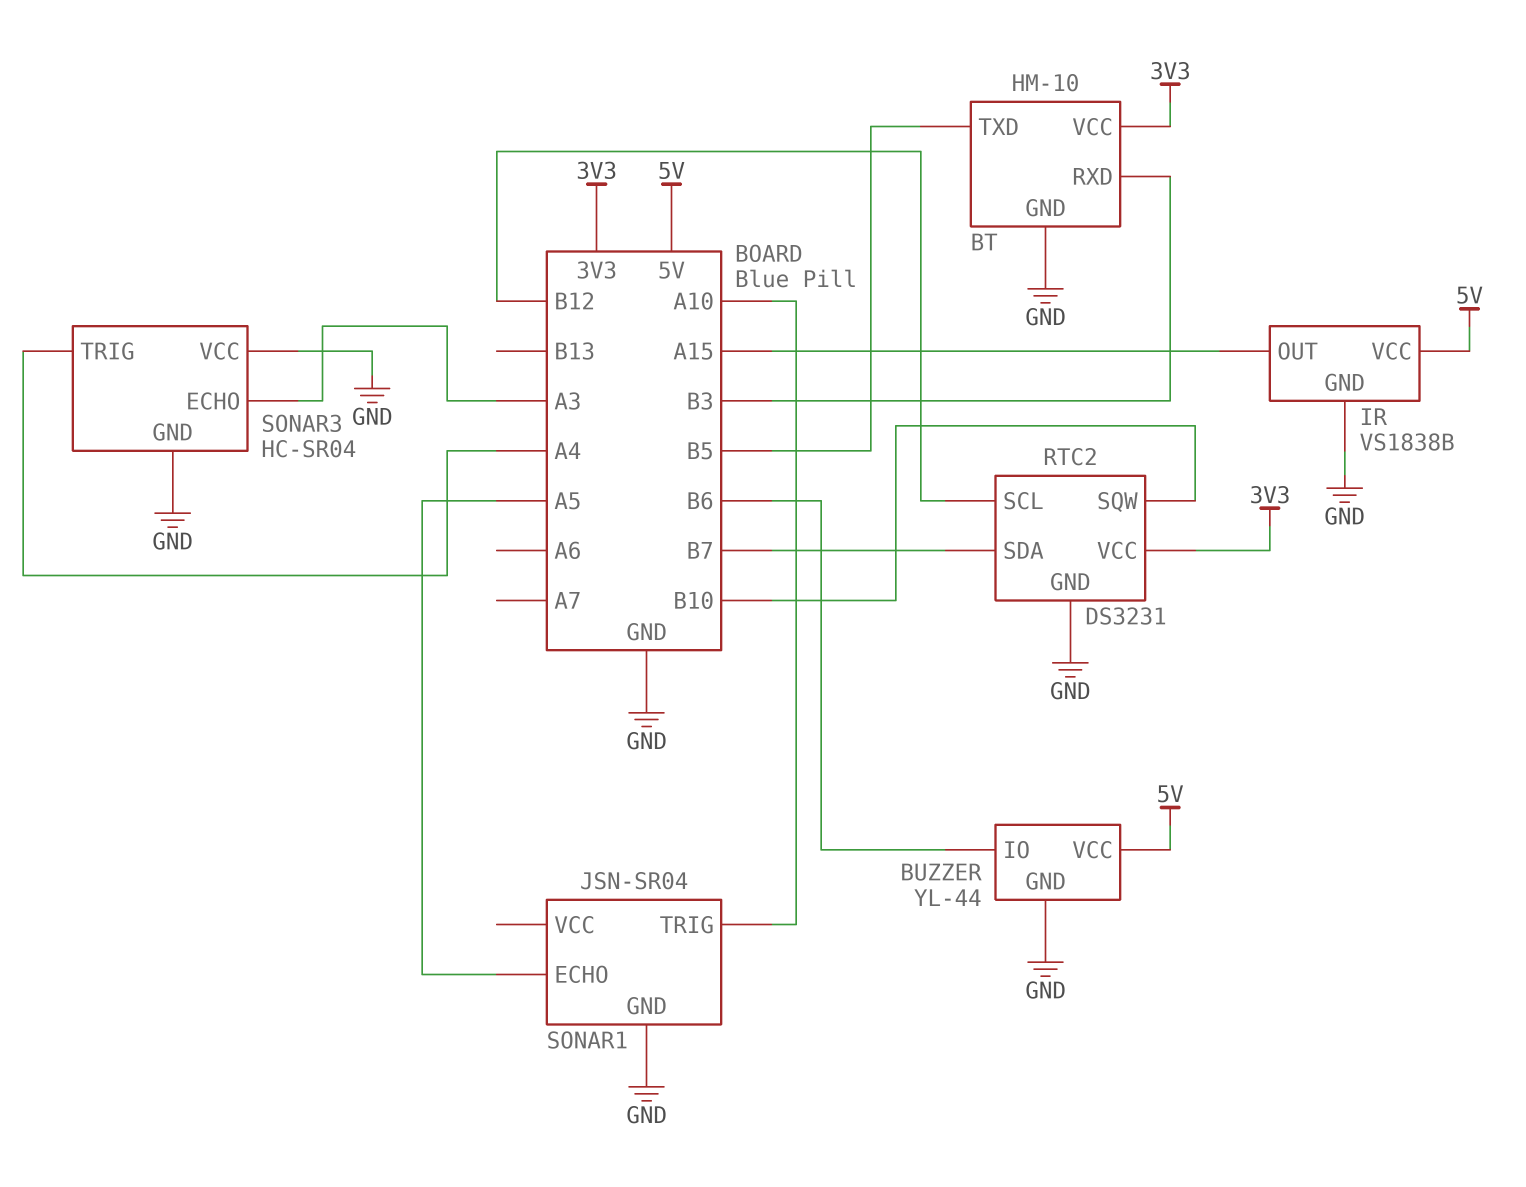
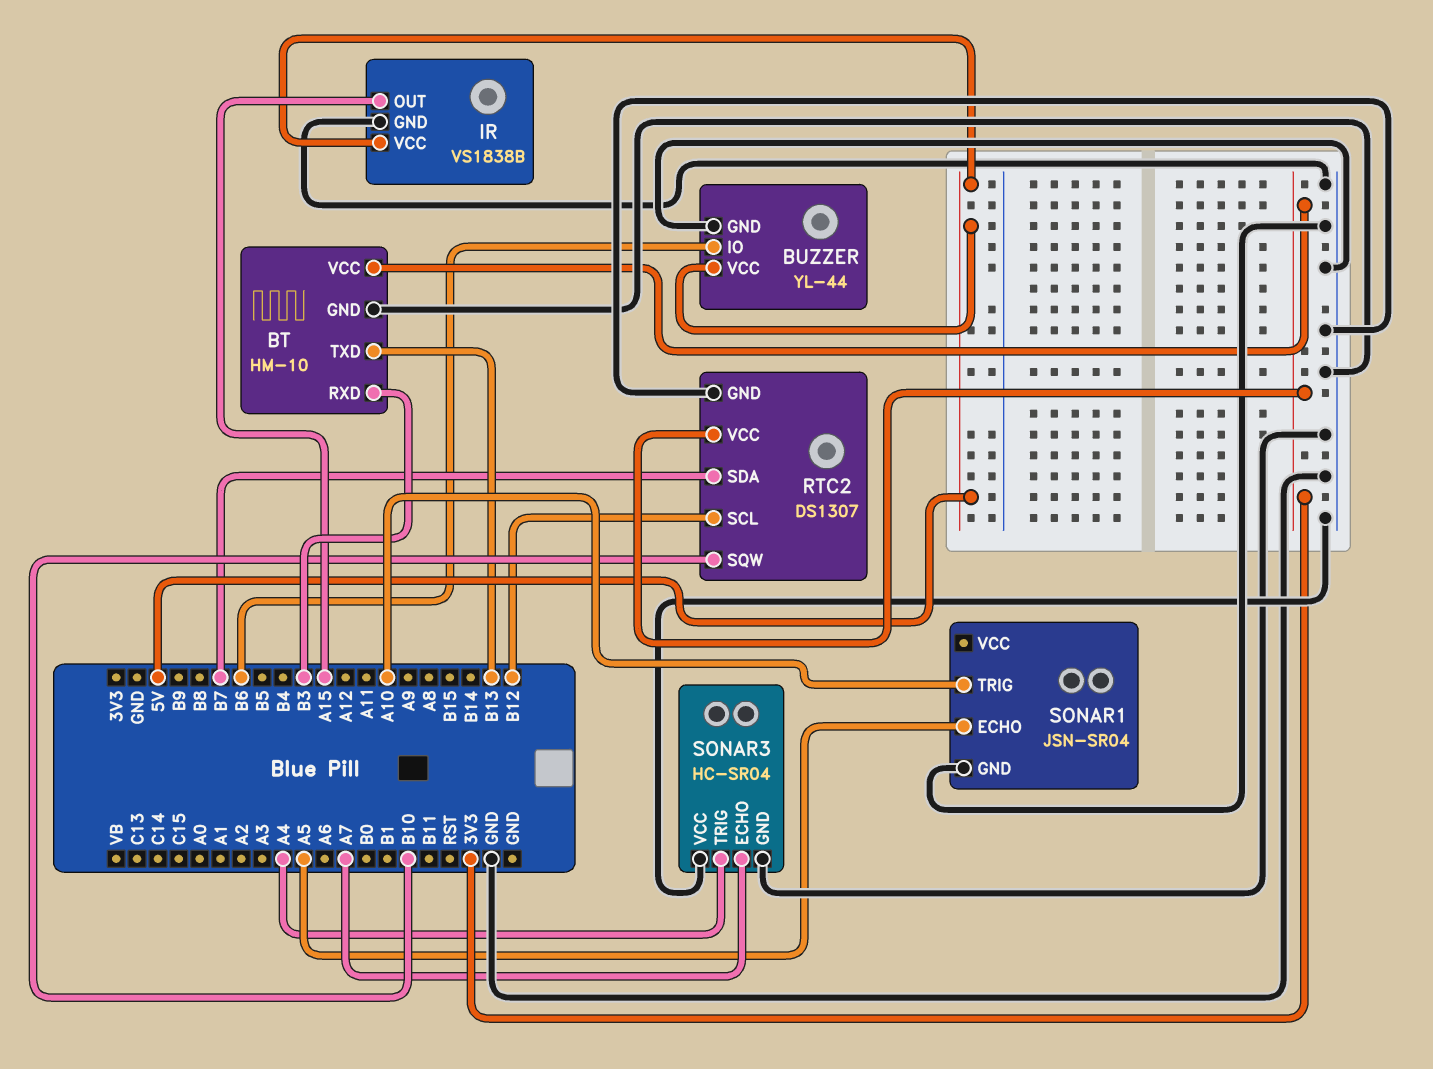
BT pin TXD: B5 -> B13
RTC2: DS3231 -> DS1307
SONAR3 pin ECHO: A3 -> A7

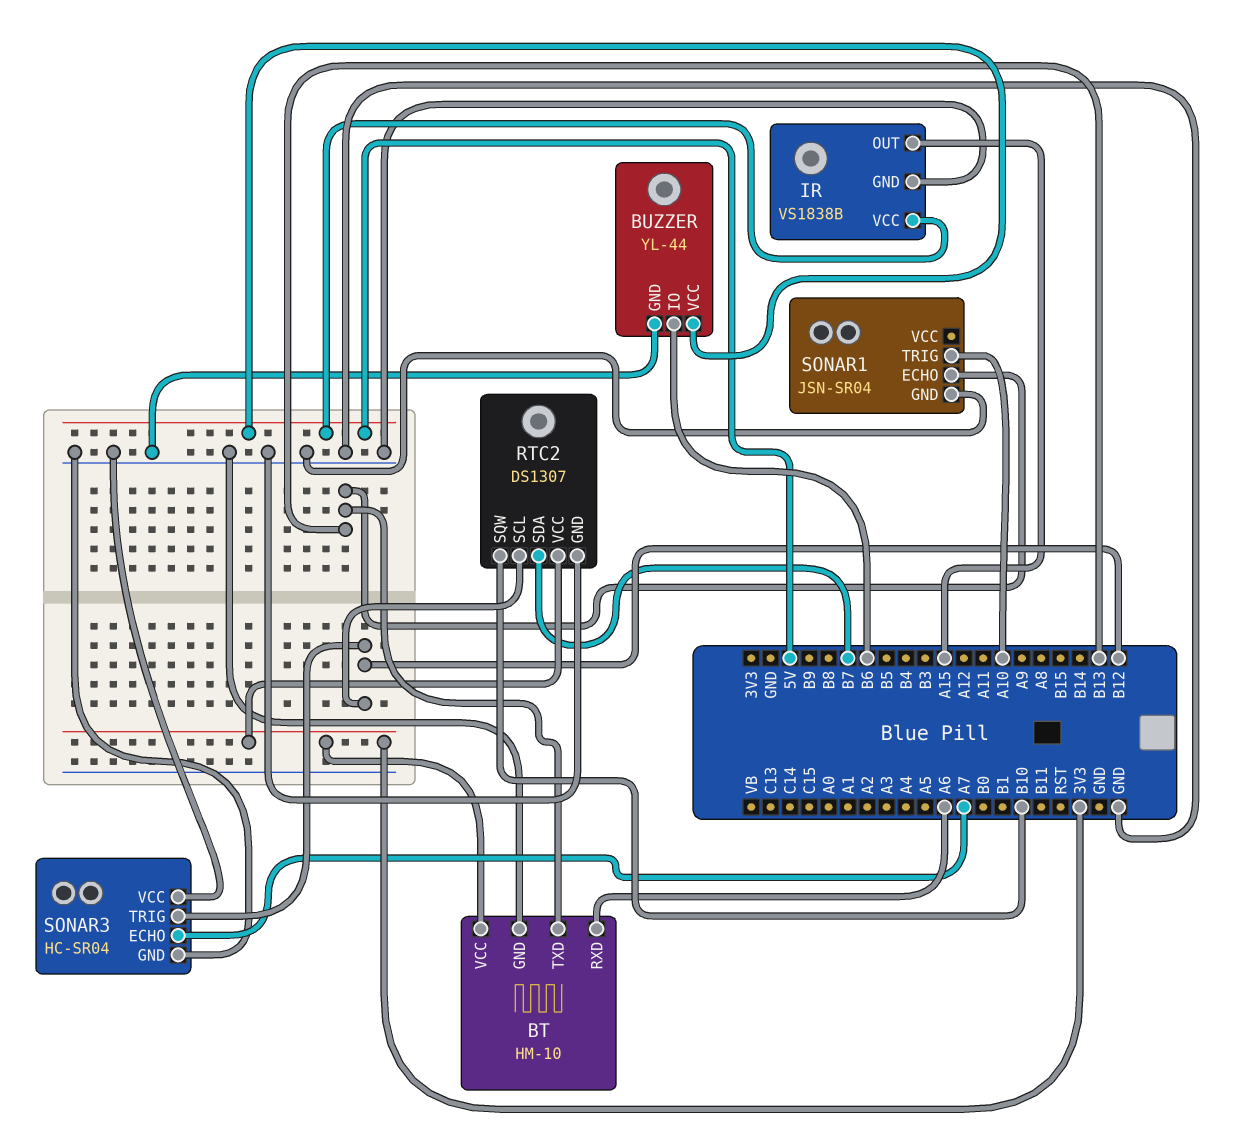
BT pin RXD: B3 -> A6
SONAR1 pin ECHO: A5 -> B13
SONAR3 pin TRIG: A4 -> B12

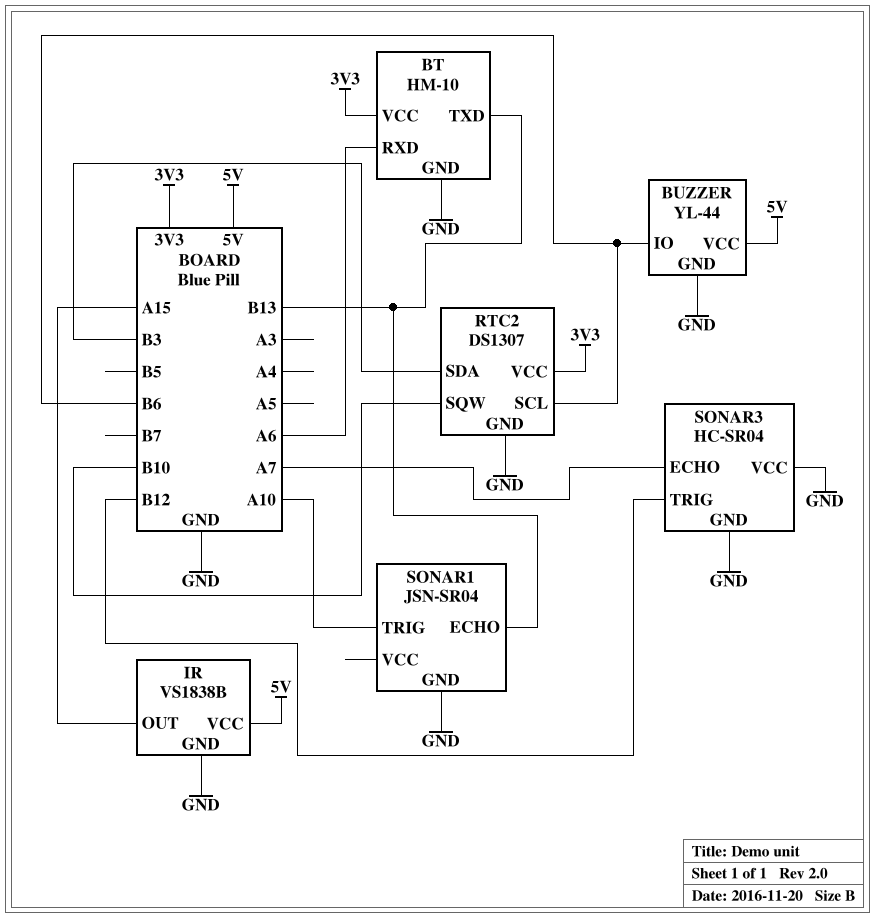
RTC2 pin SCL: B12 -> B6
RTC2 pin SDA: B7 -> B3

